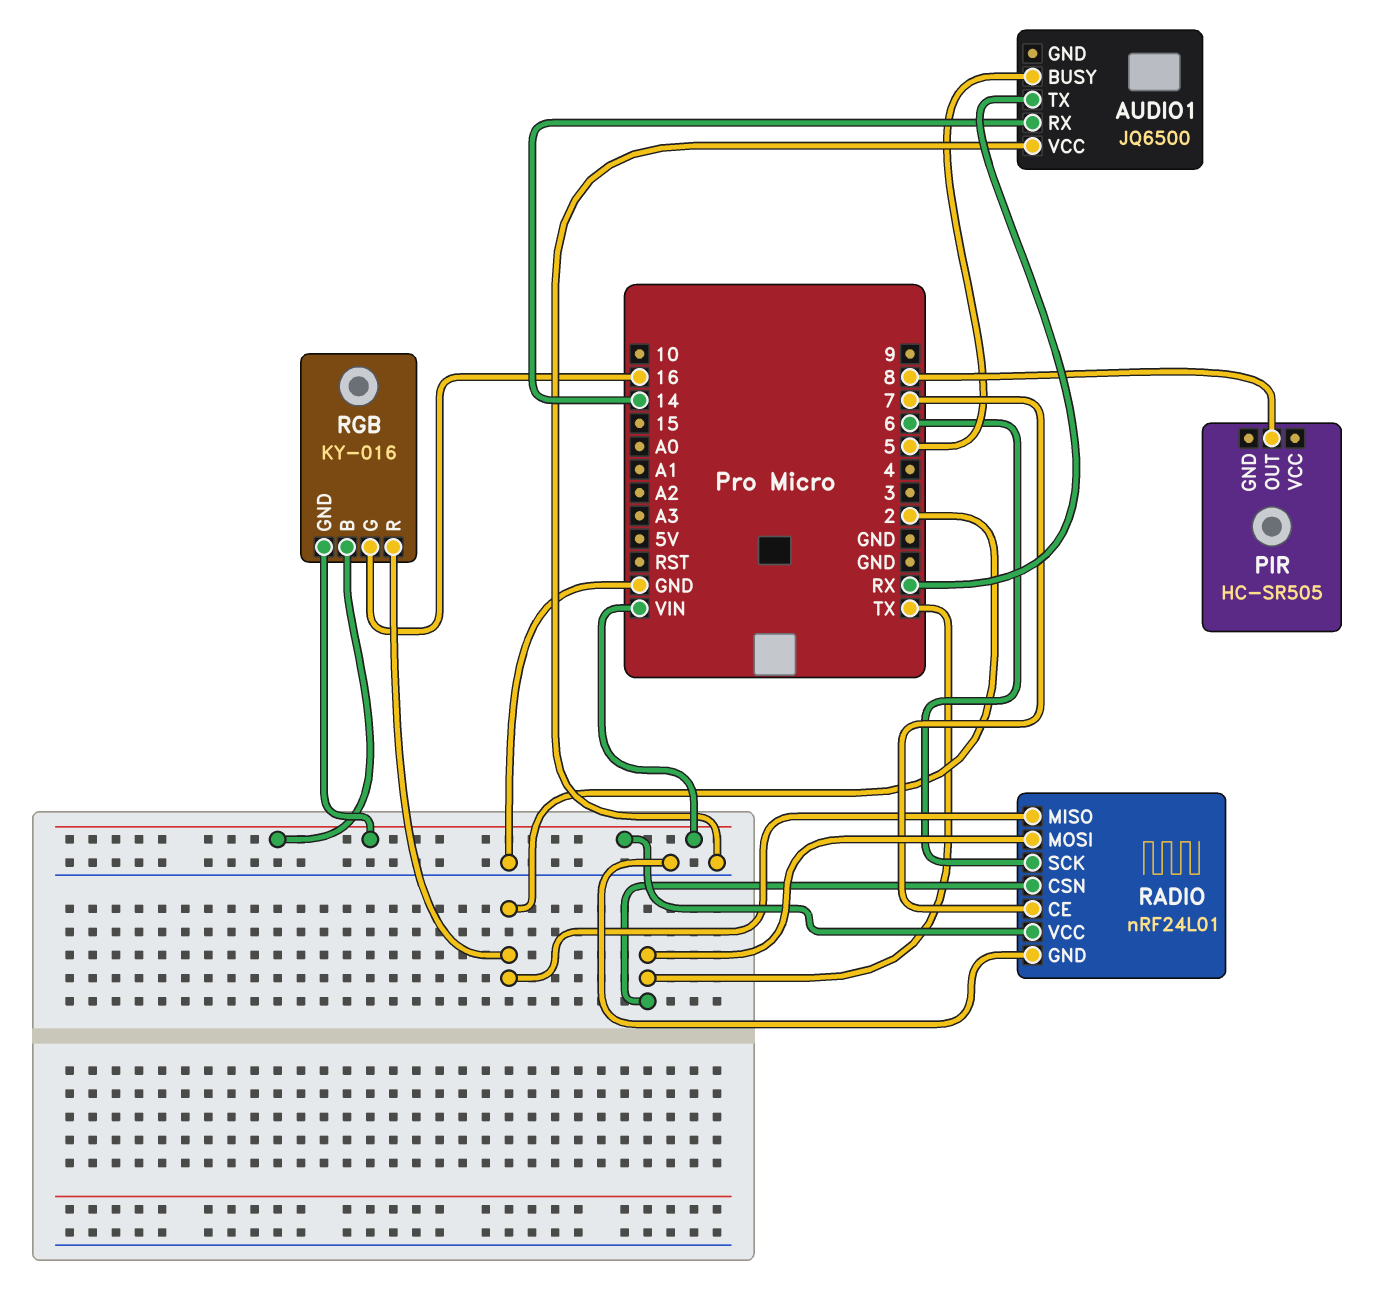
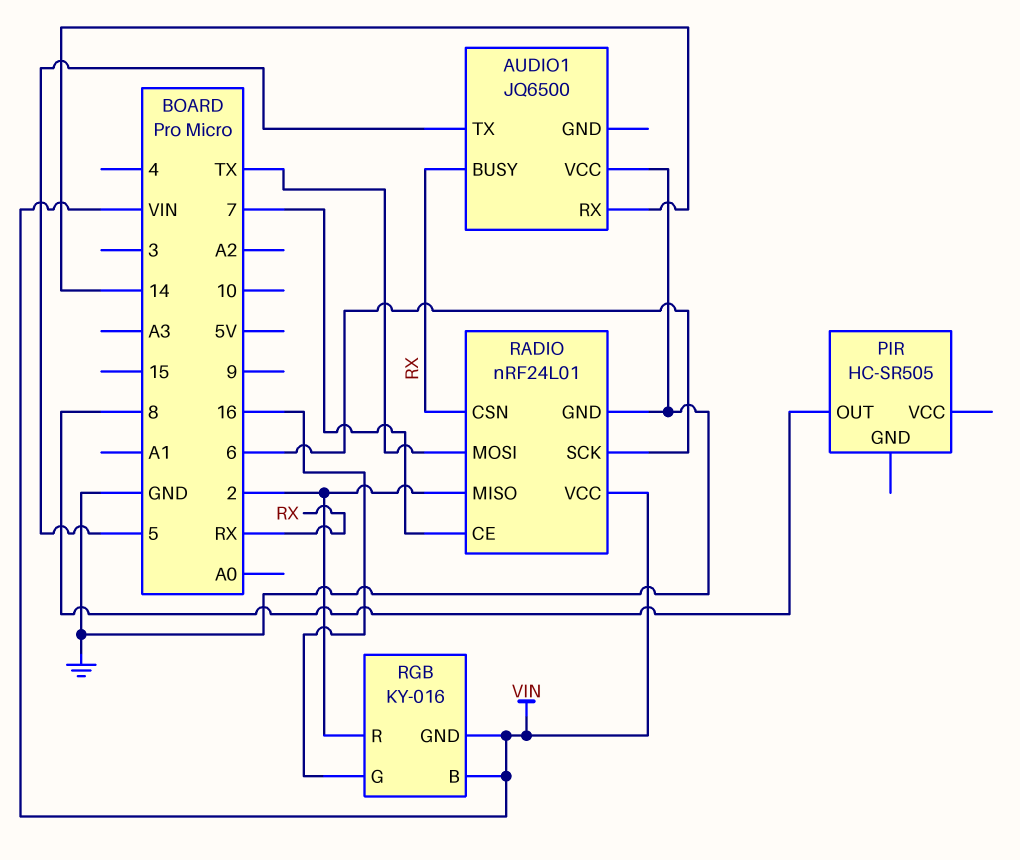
AUDIO1 pin BUSY: 5 -> RX
AUDIO1 pin TX: RX -> 5
RADIO pin CSN: TX -> RX

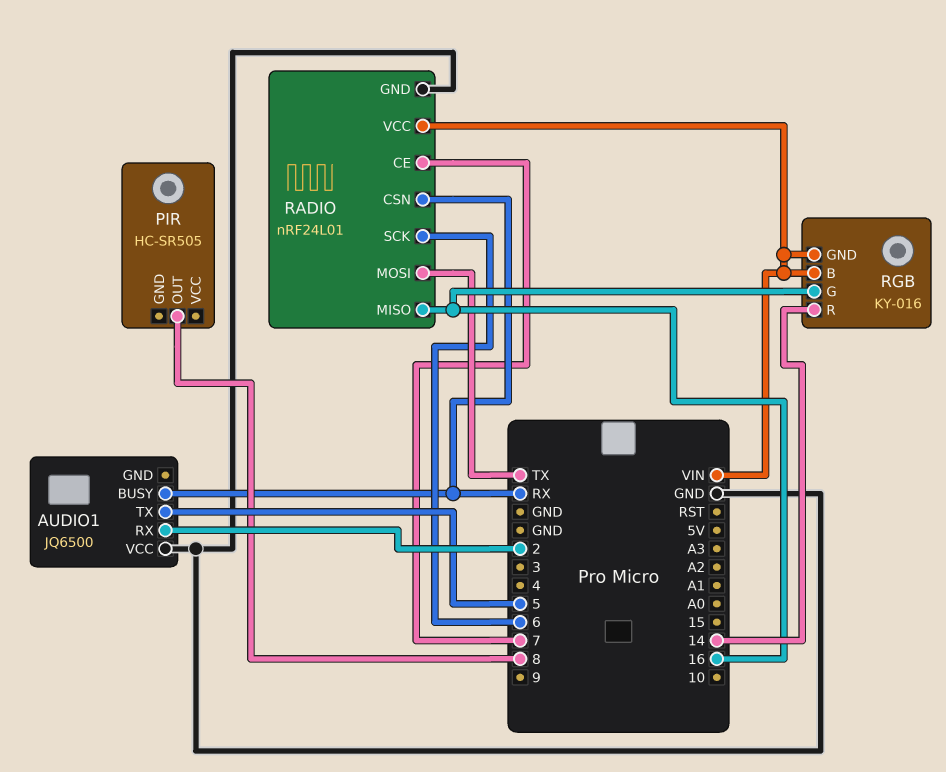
AUDIO1 pin RX: 14 -> 2
RADIO pin MISO: 2 -> 16
RGB pin R: 2 -> 14

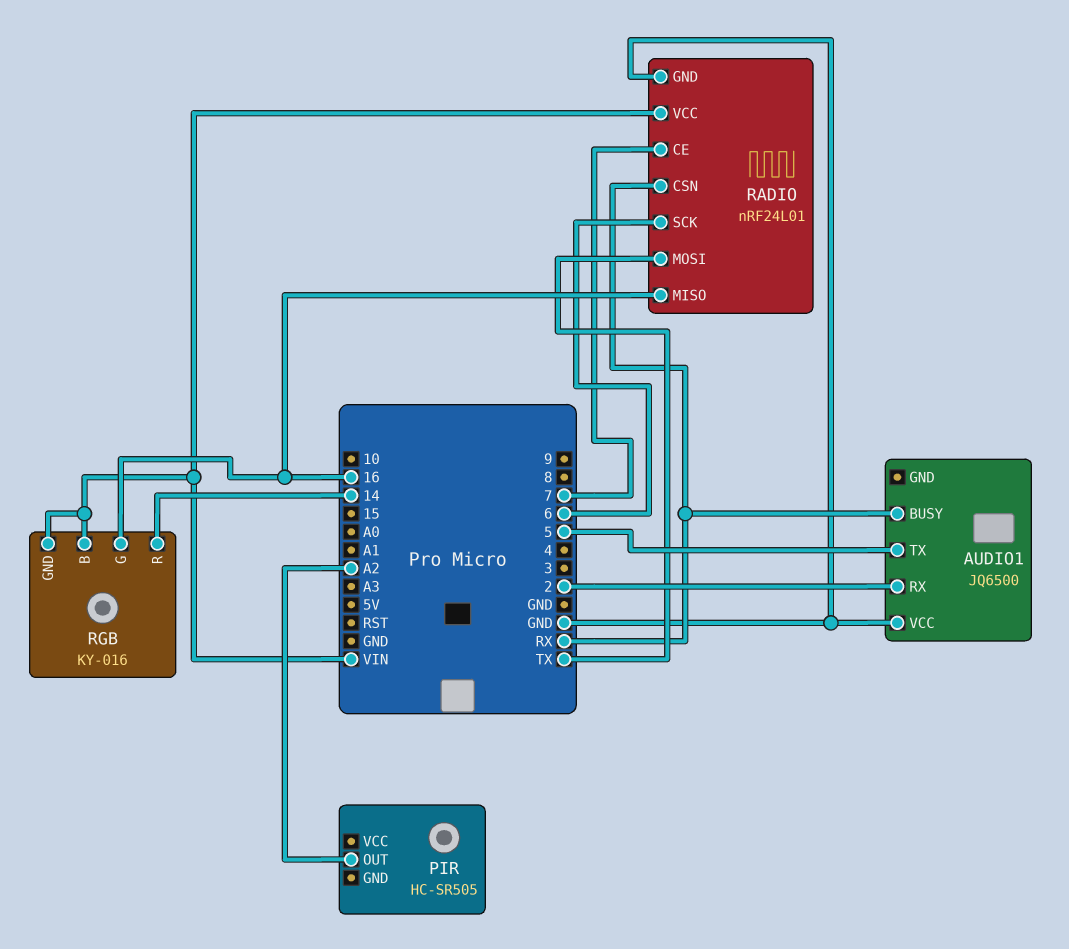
PIR pin OUT: 8 -> A2

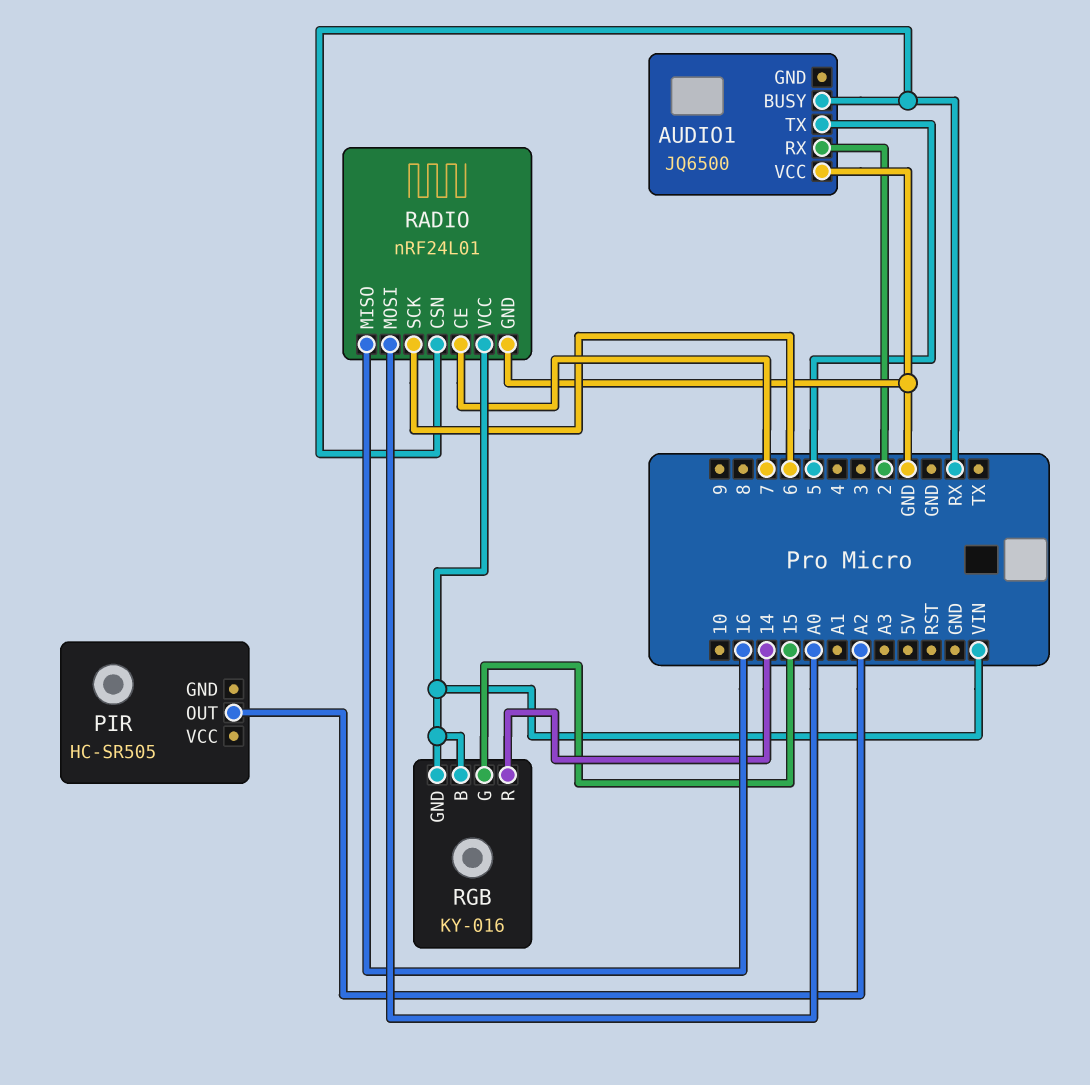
RADIO pin MOSI: TX -> A0
RGB pin G: 16 -> 15

